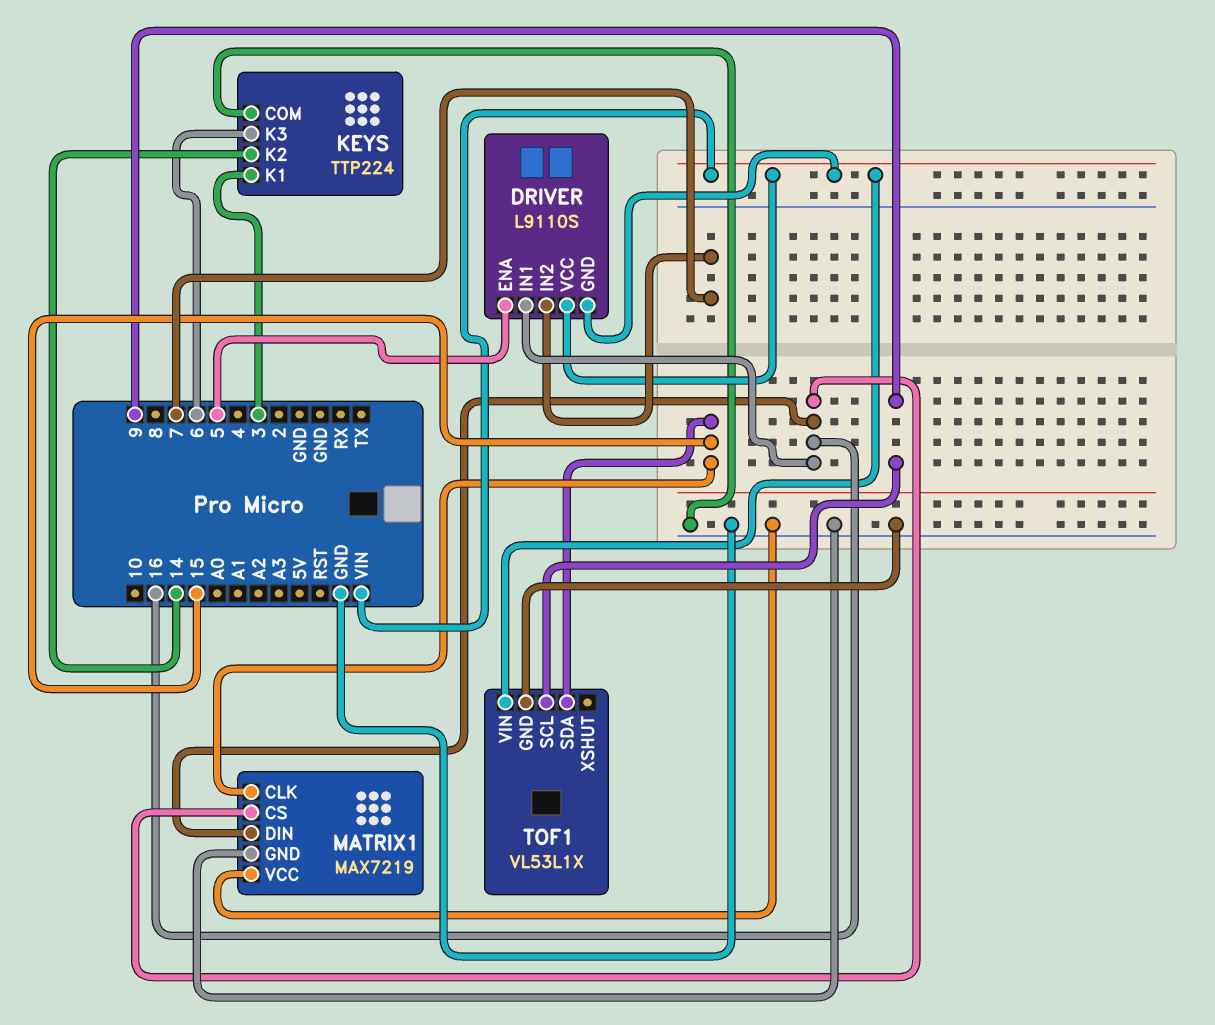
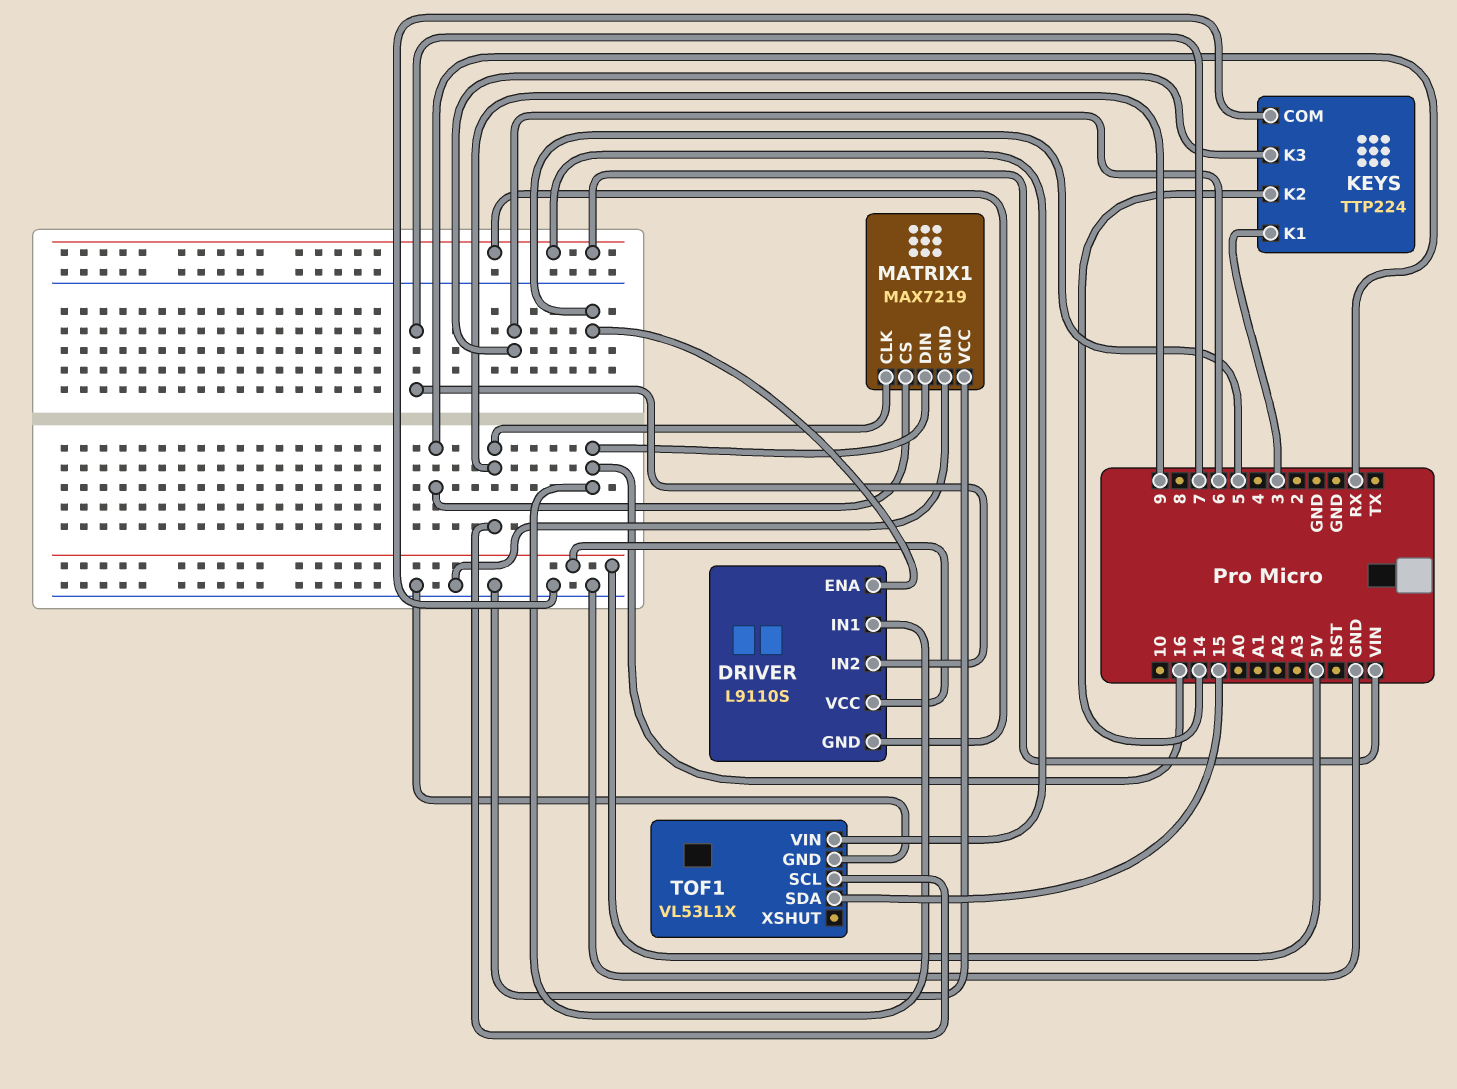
DRIVER pin VCC: VIN -> 5V
MATRIX1 pin CLK: 15 -> 9
MATRIX1 pin CS: 16 -> RX

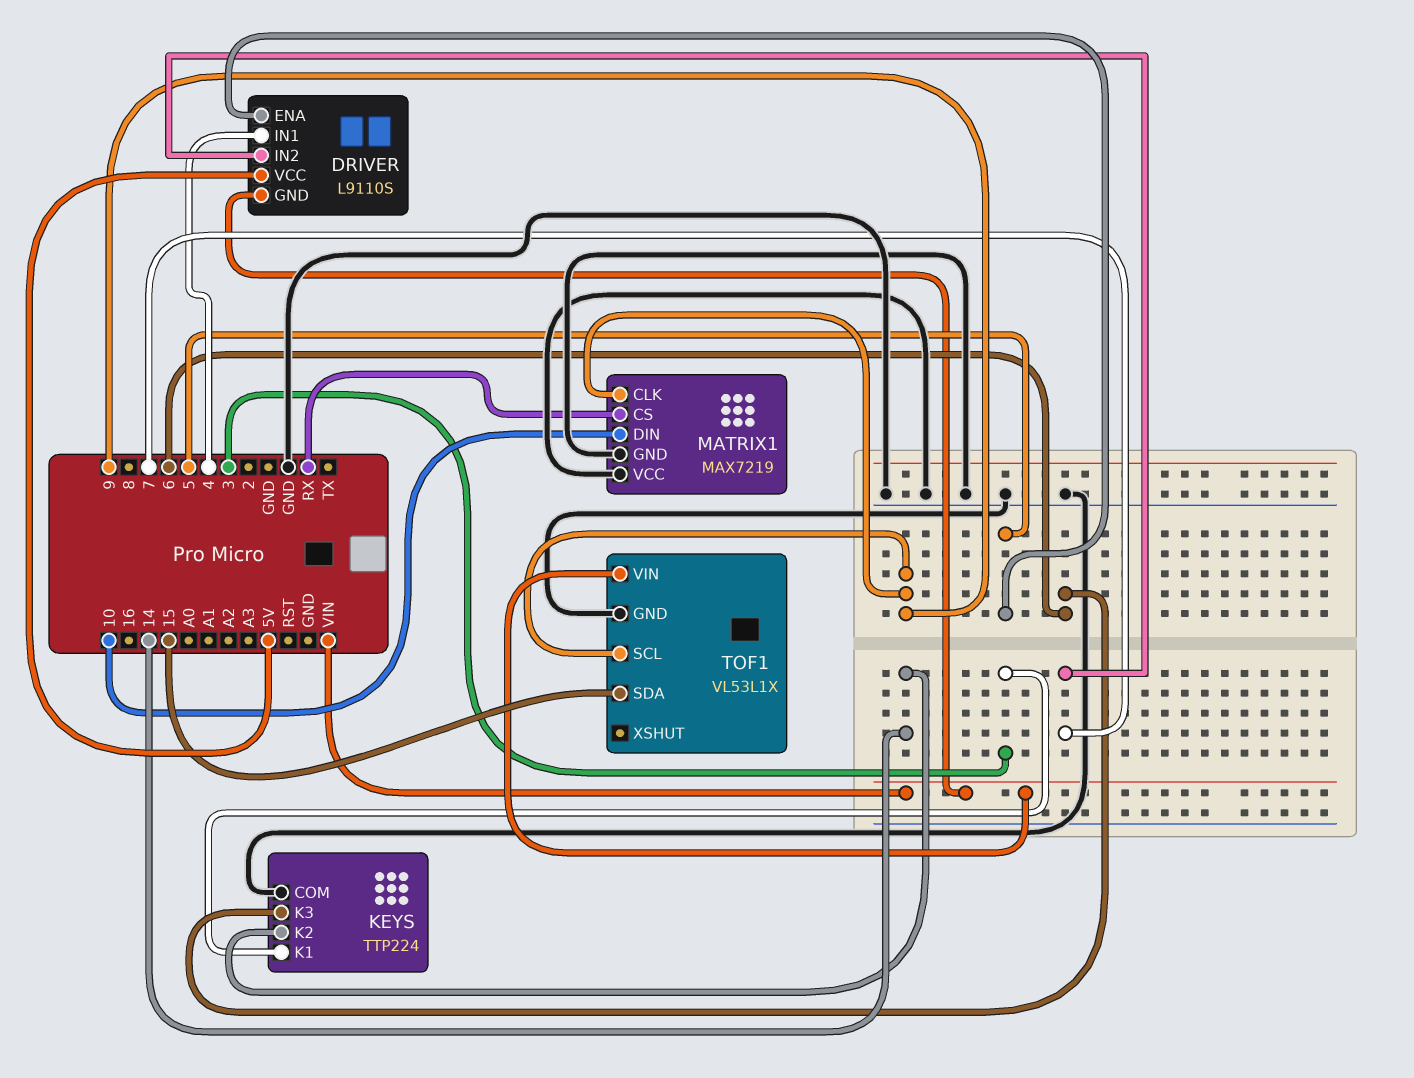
DRIVER pin IN1: 16 -> 4
MATRIX1 pin DIN: 16 -> 10

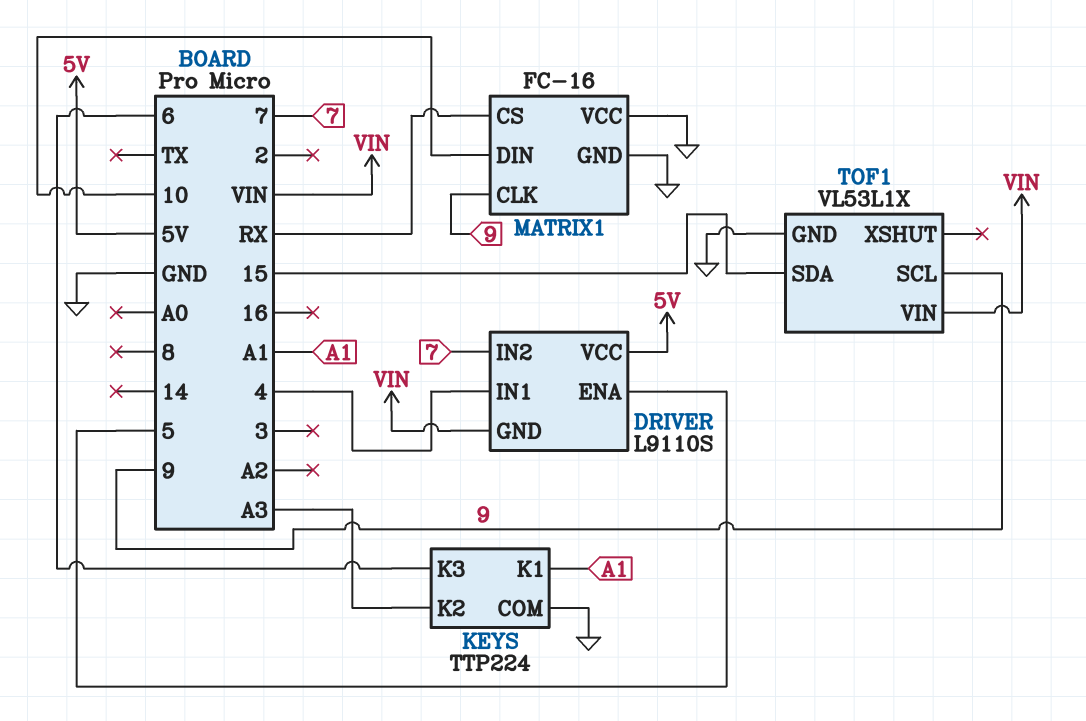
KEYS pin K1: 3 -> A1
KEYS pin K2: 14 -> A3
MATRIX1: MAX7219 -> FC-16

